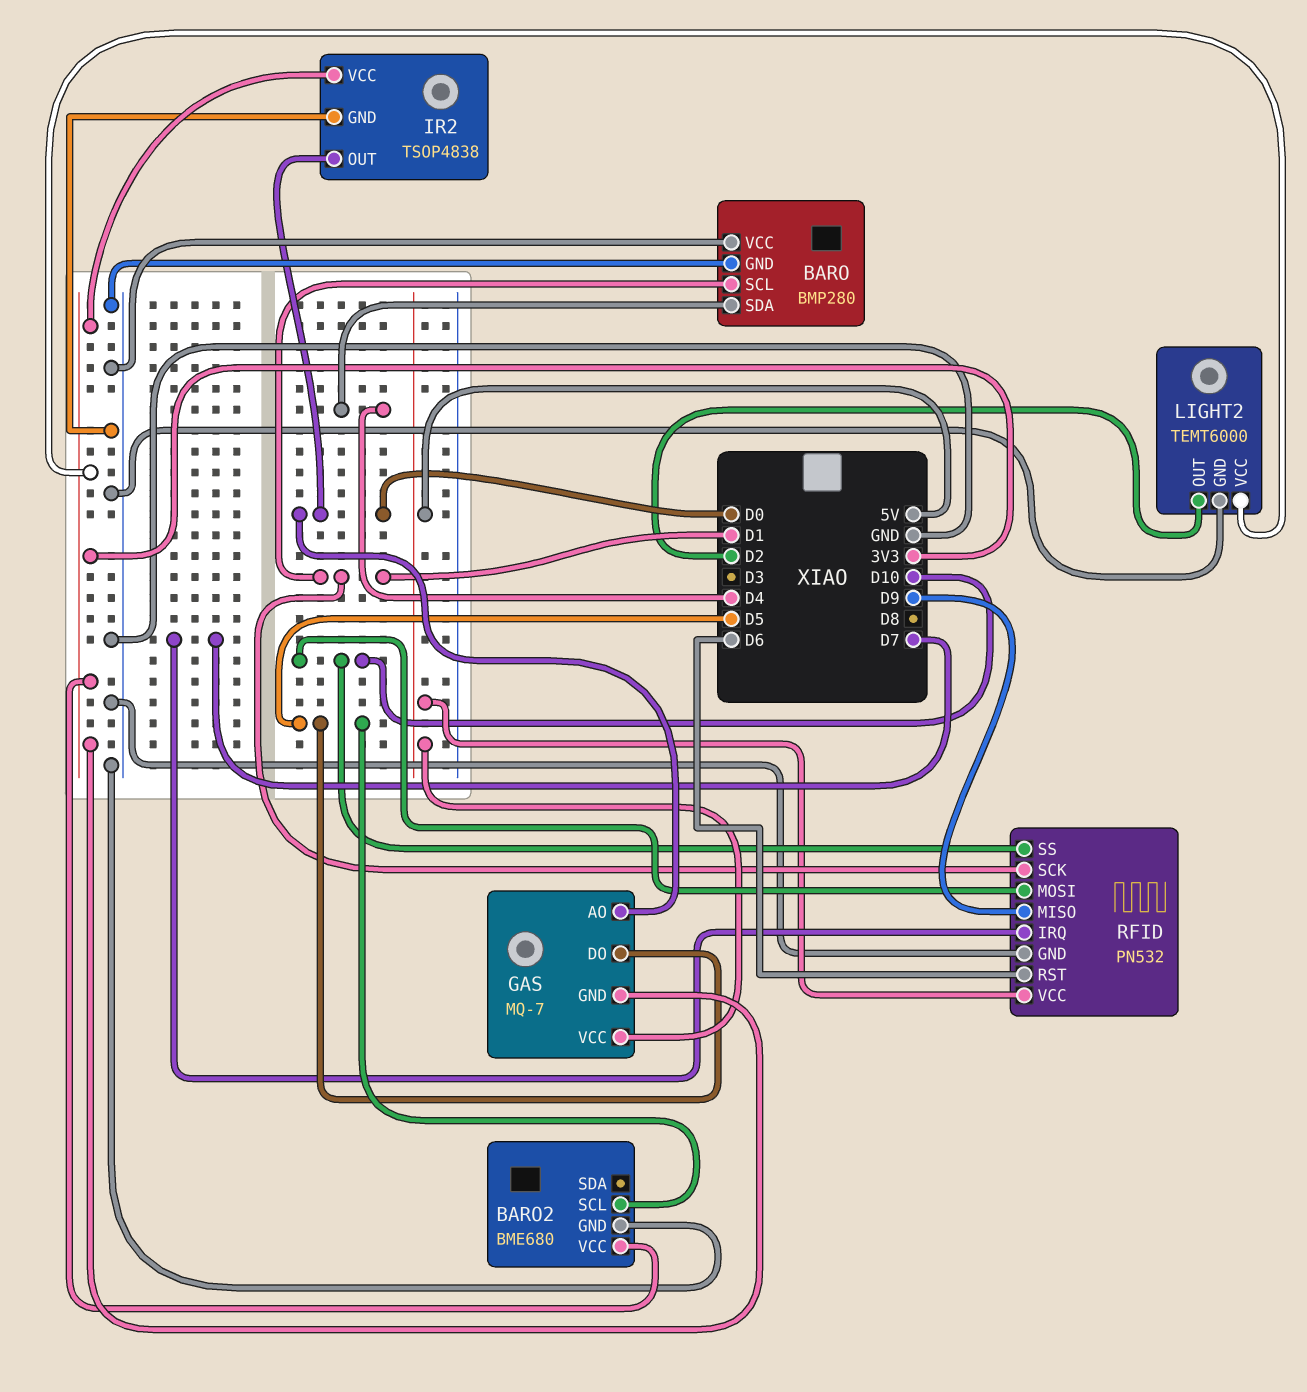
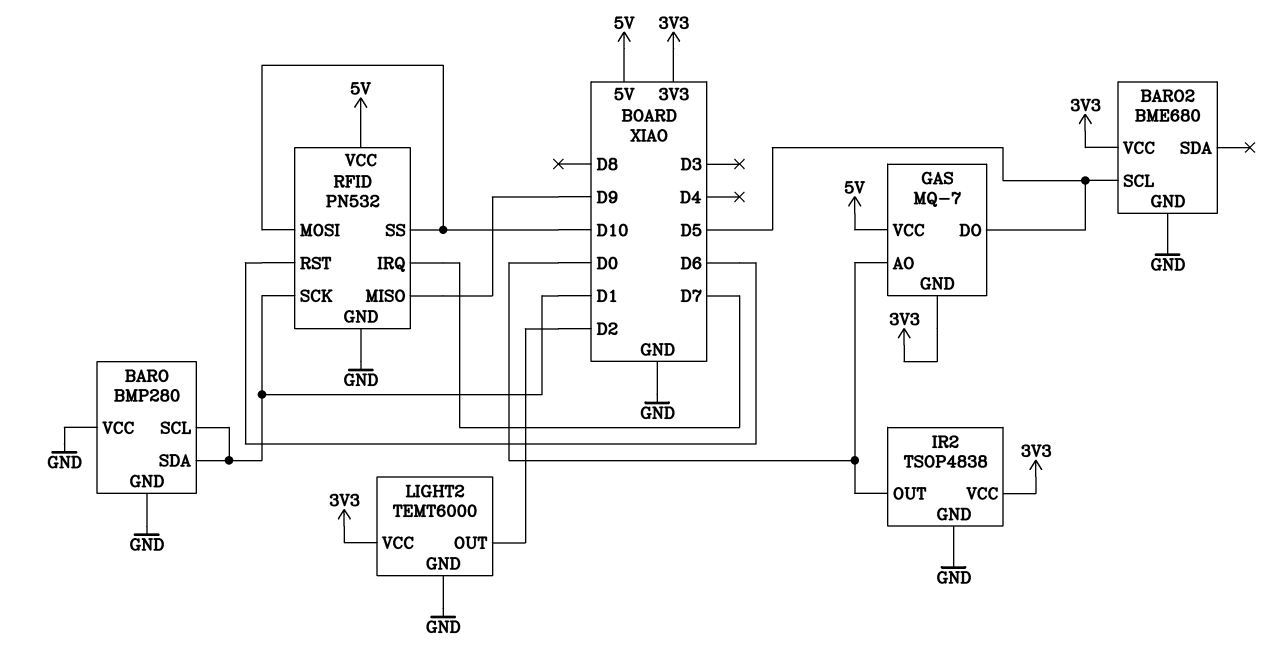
BARO pin SDA: D4 -> D1

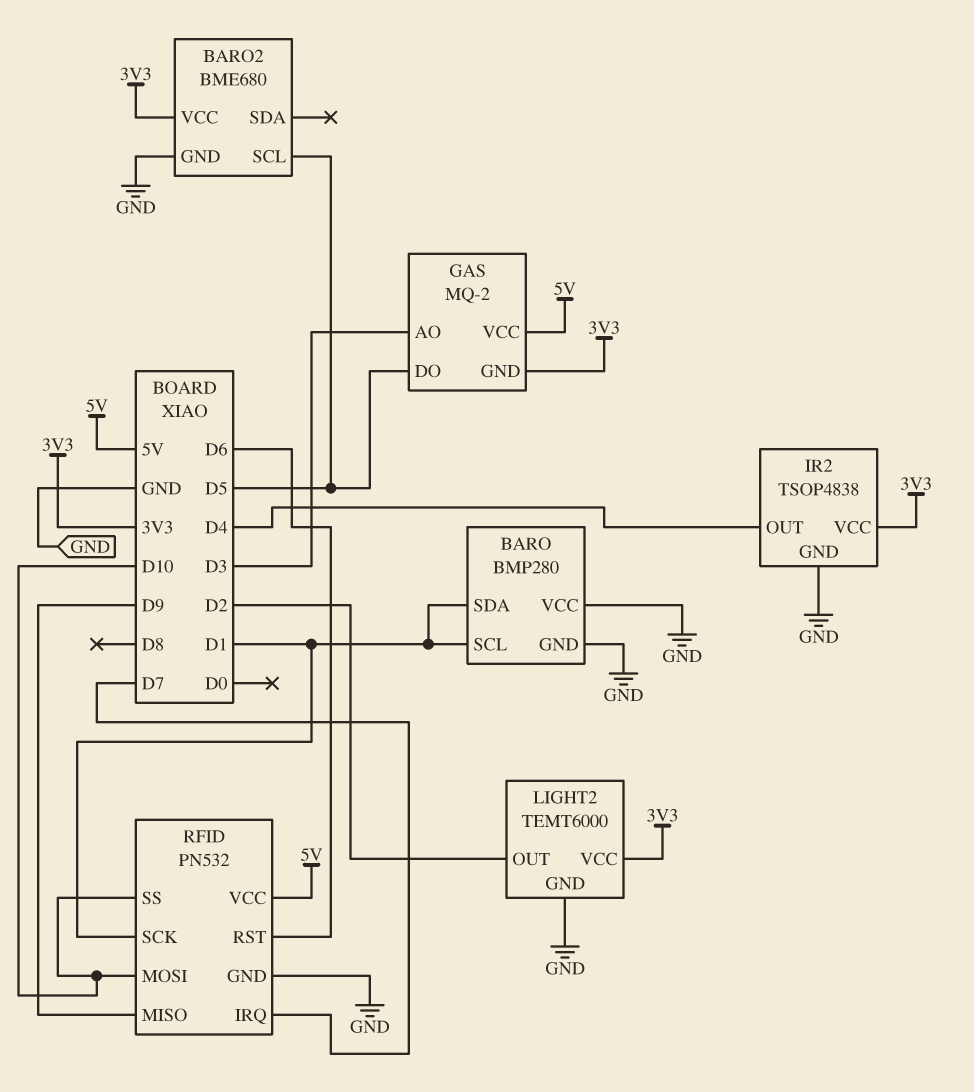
GAS: MQ-7 -> MQ-2
GAS pin AO: D0 -> D3
IR2 pin OUT: D0 -> D4

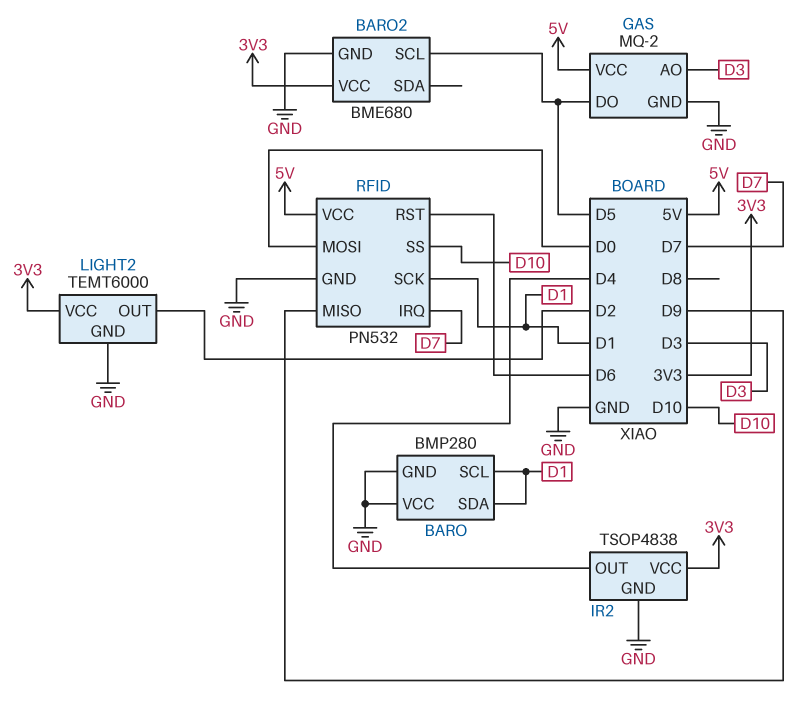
GAS pin GND: 3V3 -> GND
RFID pin MOSI: D10 -> D0

